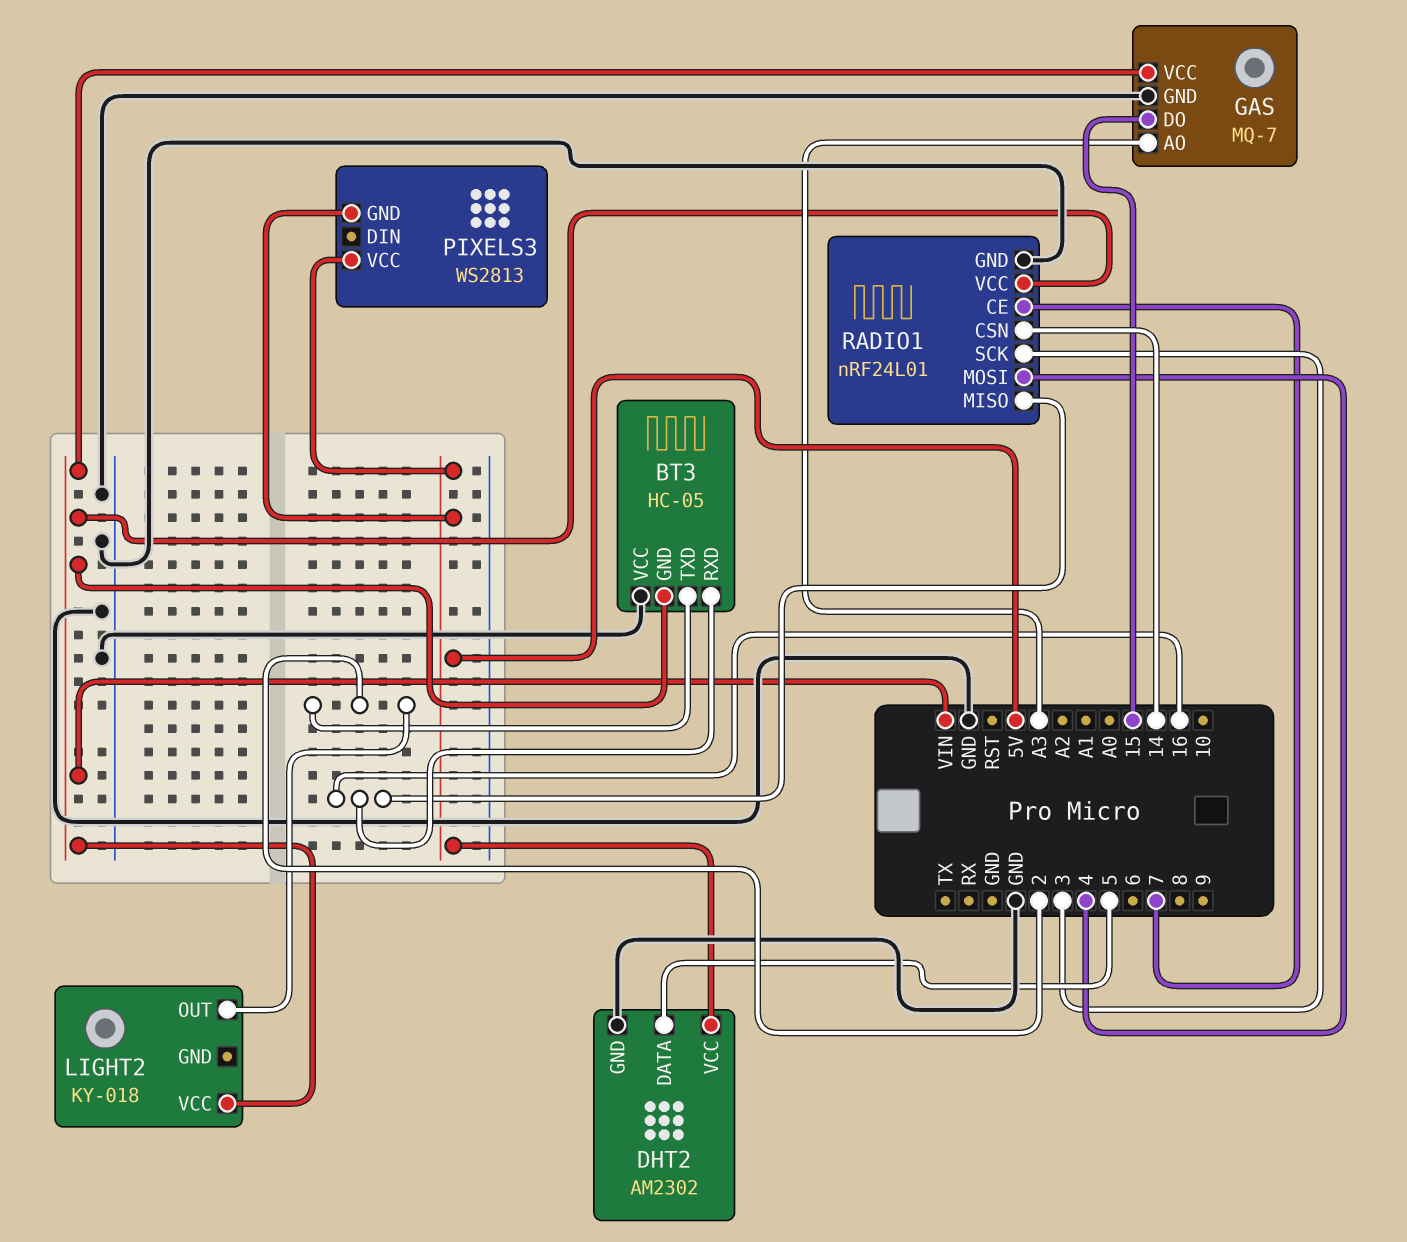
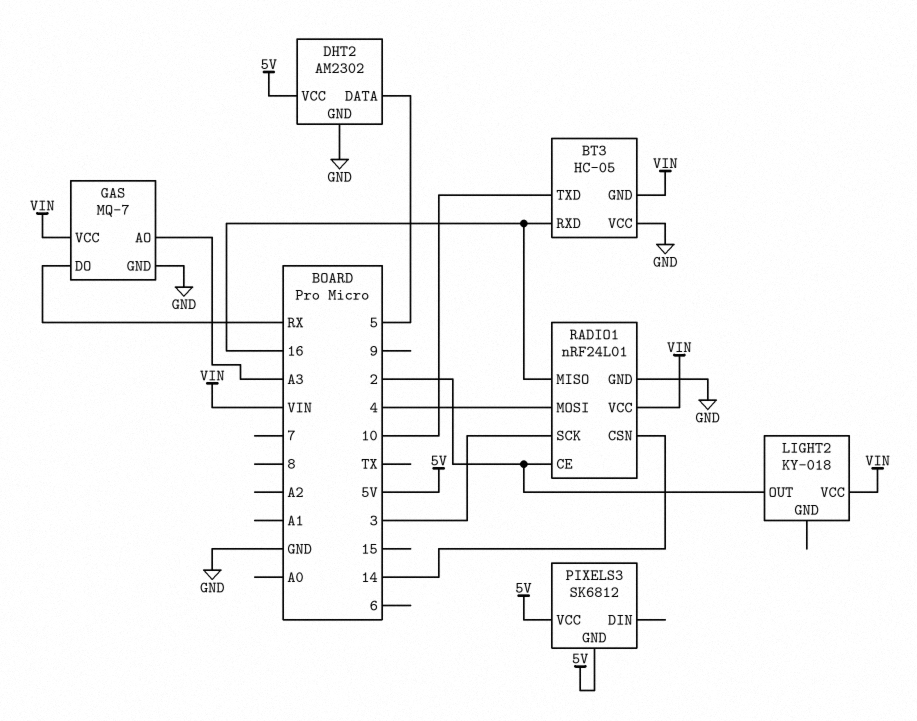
BT3 pin TXD: 2 -> 10
GAS pin DO: 15 -> RX
PIXELS3: WS2813 -> SK6812
RADIO1 pin CE: 7 -> 2

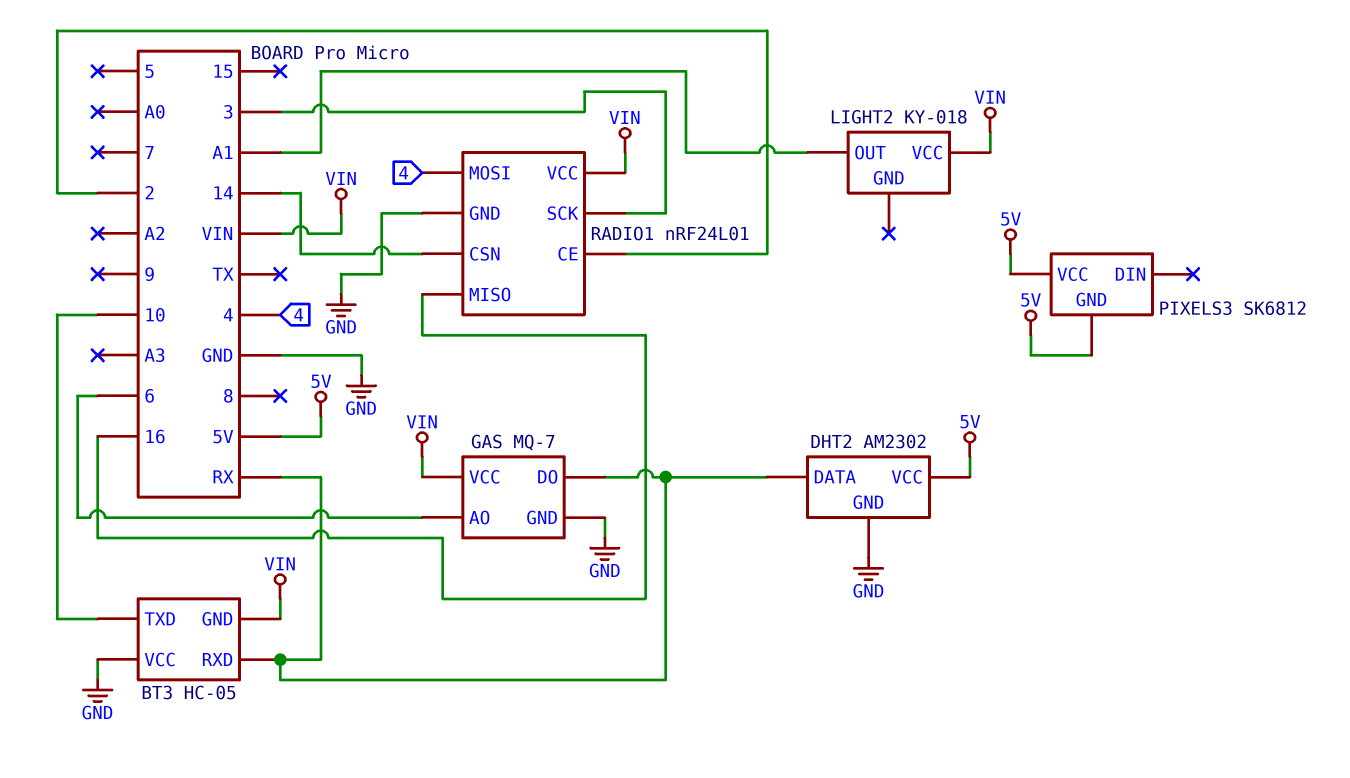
BT3 pin RXD: 16 -> RX
DHT2 pin DATA: 5 -> RX
GAS pin AO: A3 -> 6
LIGHT2 pin OUT: 2 -> A1

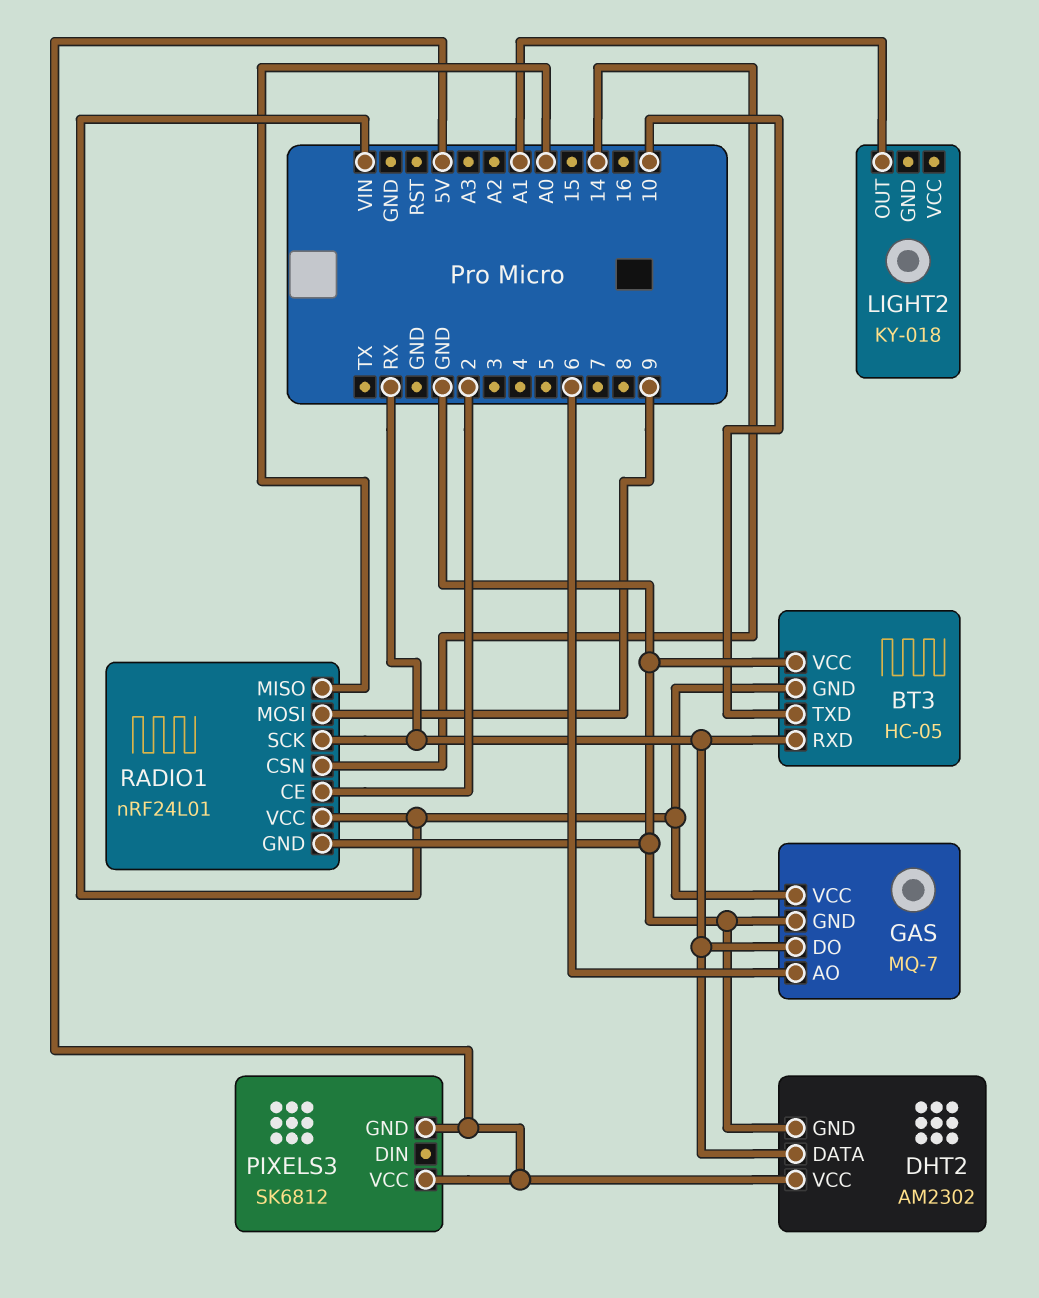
LIGHT2 pin VCC: VIN -> none
RADIO1 pin MISO: 16 -> A0
RADIO1 pin MOSI: 4 -> 9
RADIO1 pin SCK: 3 -> RX

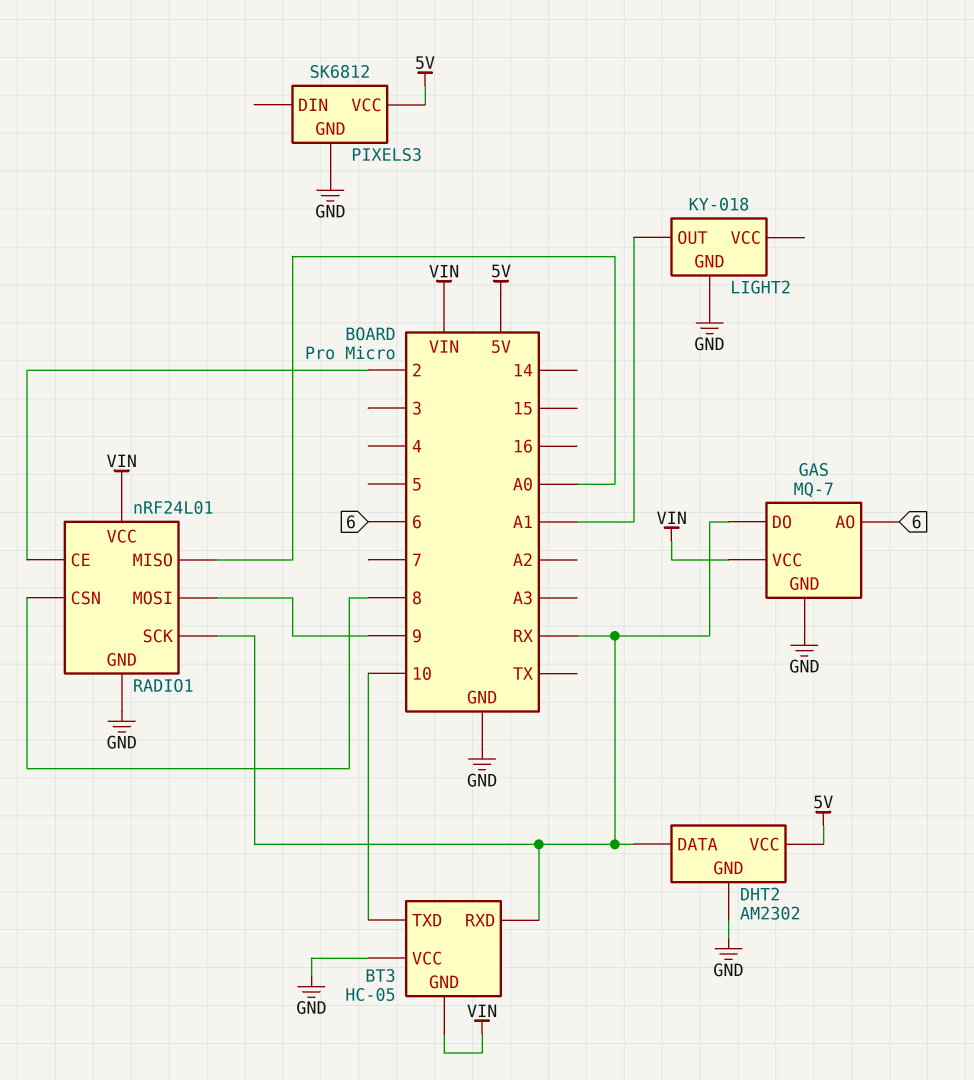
LIGHT2 pin GND: none -> GND
PIXELS3 pin GND: 5V -> GND
RADIO1 pin CSN: 14 -> 8

